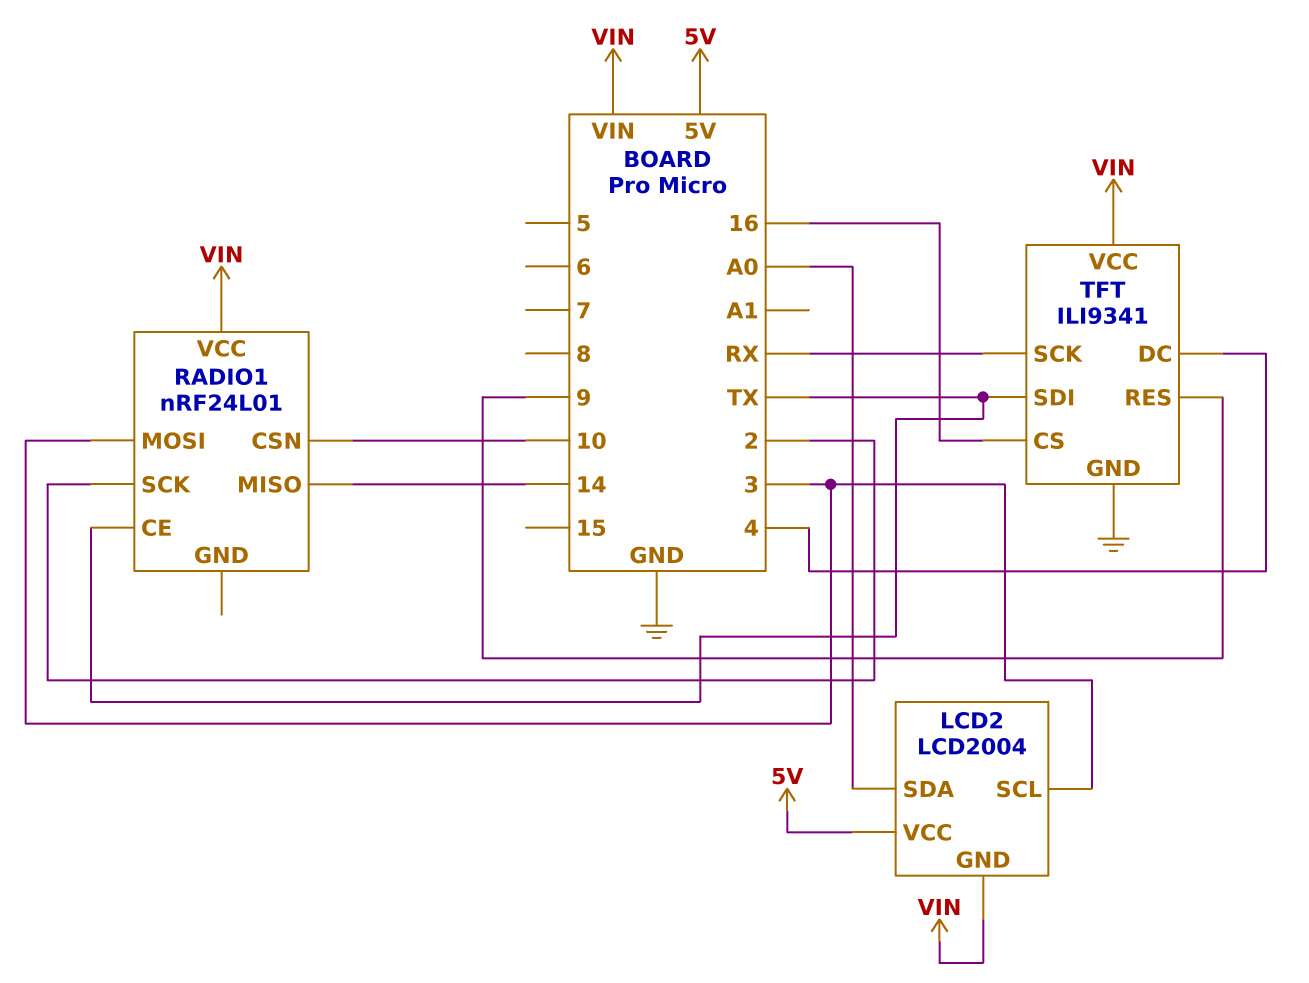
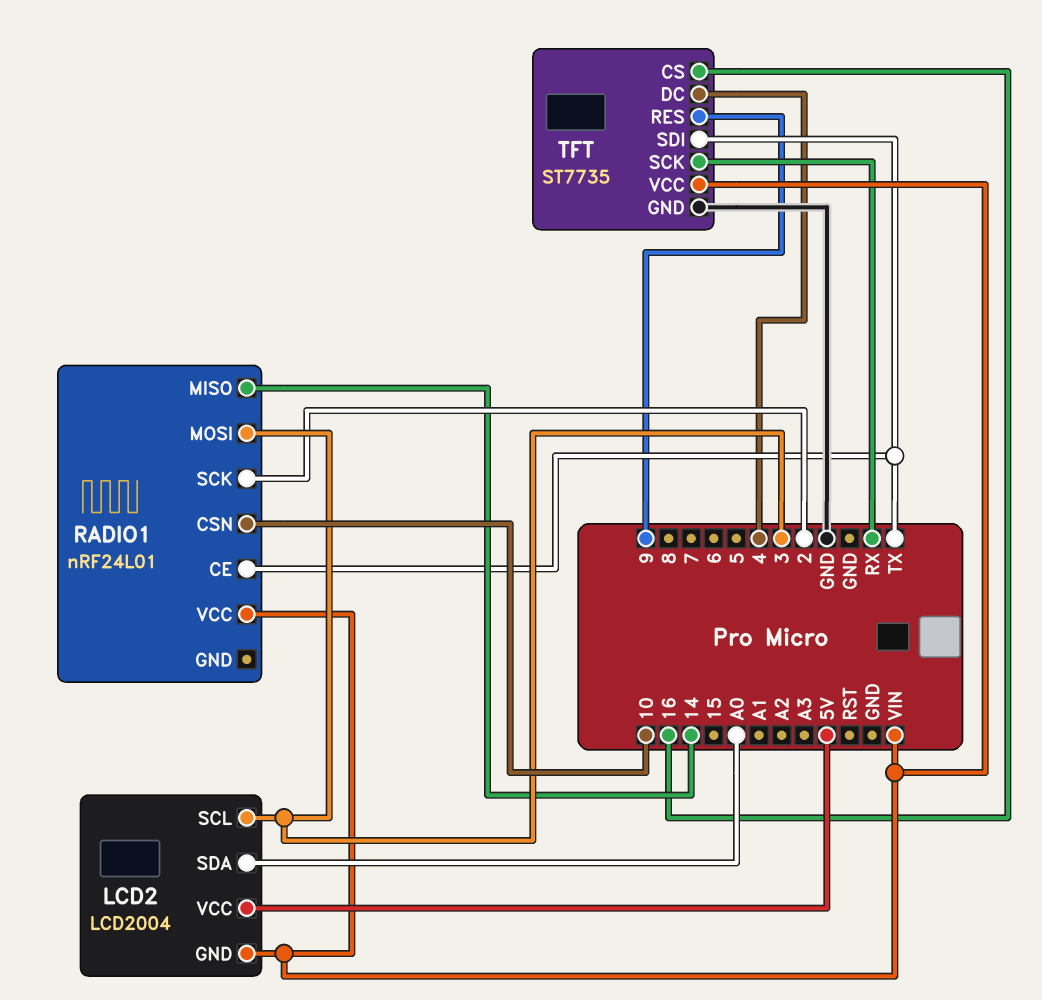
TFT: ILI9341 -> ST7735

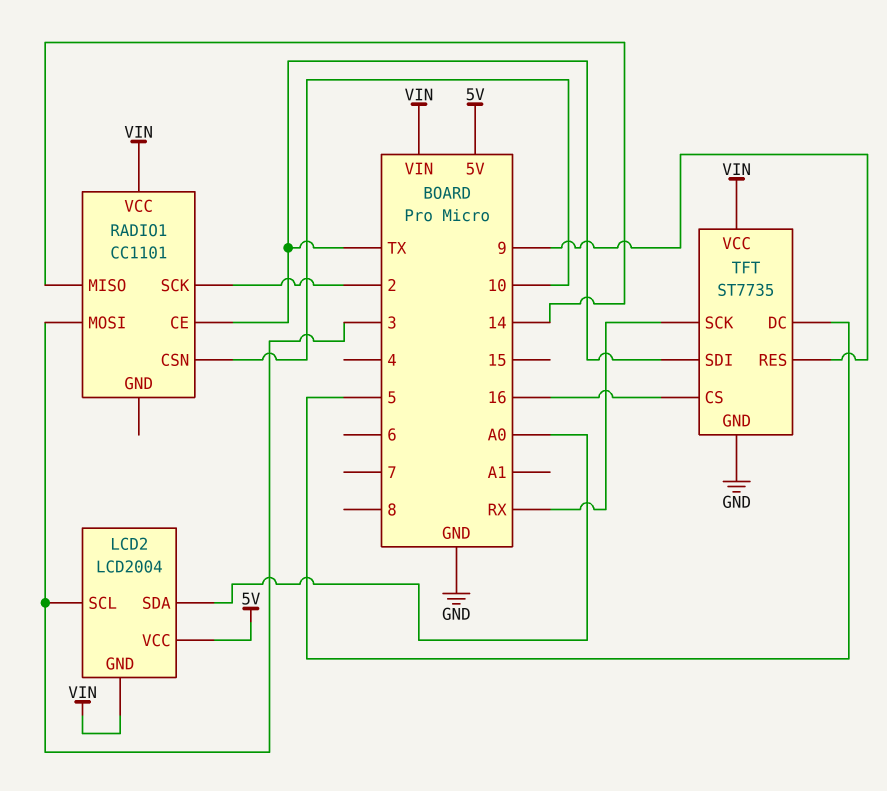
RADIO1: nRF24L01 -> CC1101
TFT pin DC: 4 -> 5

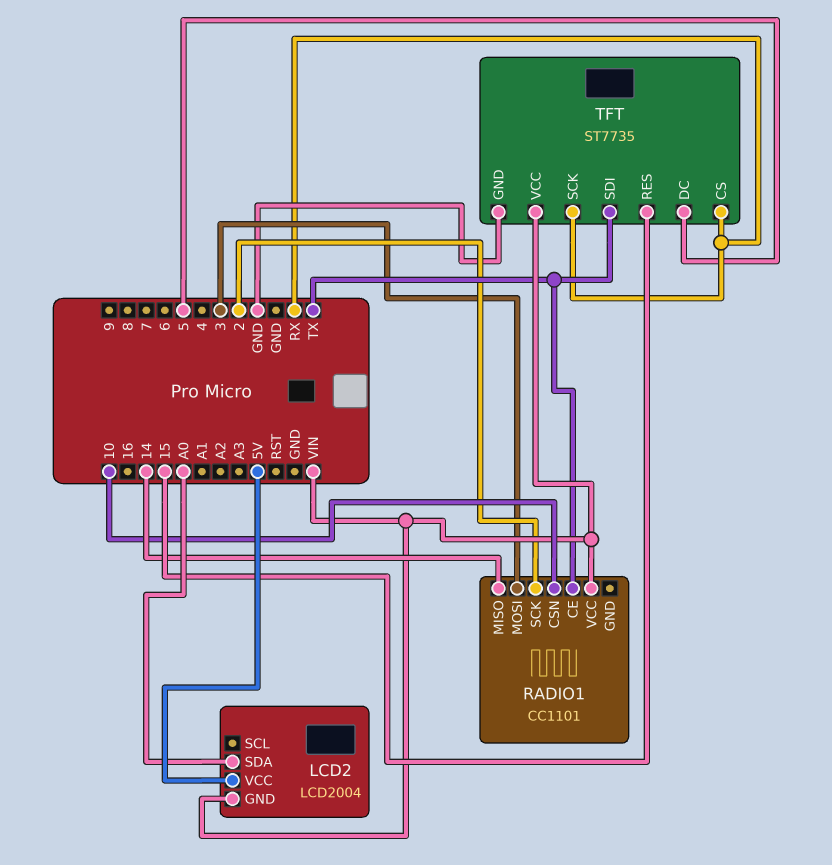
LCD2 pin SCL: 3 -> none
TFT pin CS: 16 -> RX
TFT pin RES: 9 -> 15

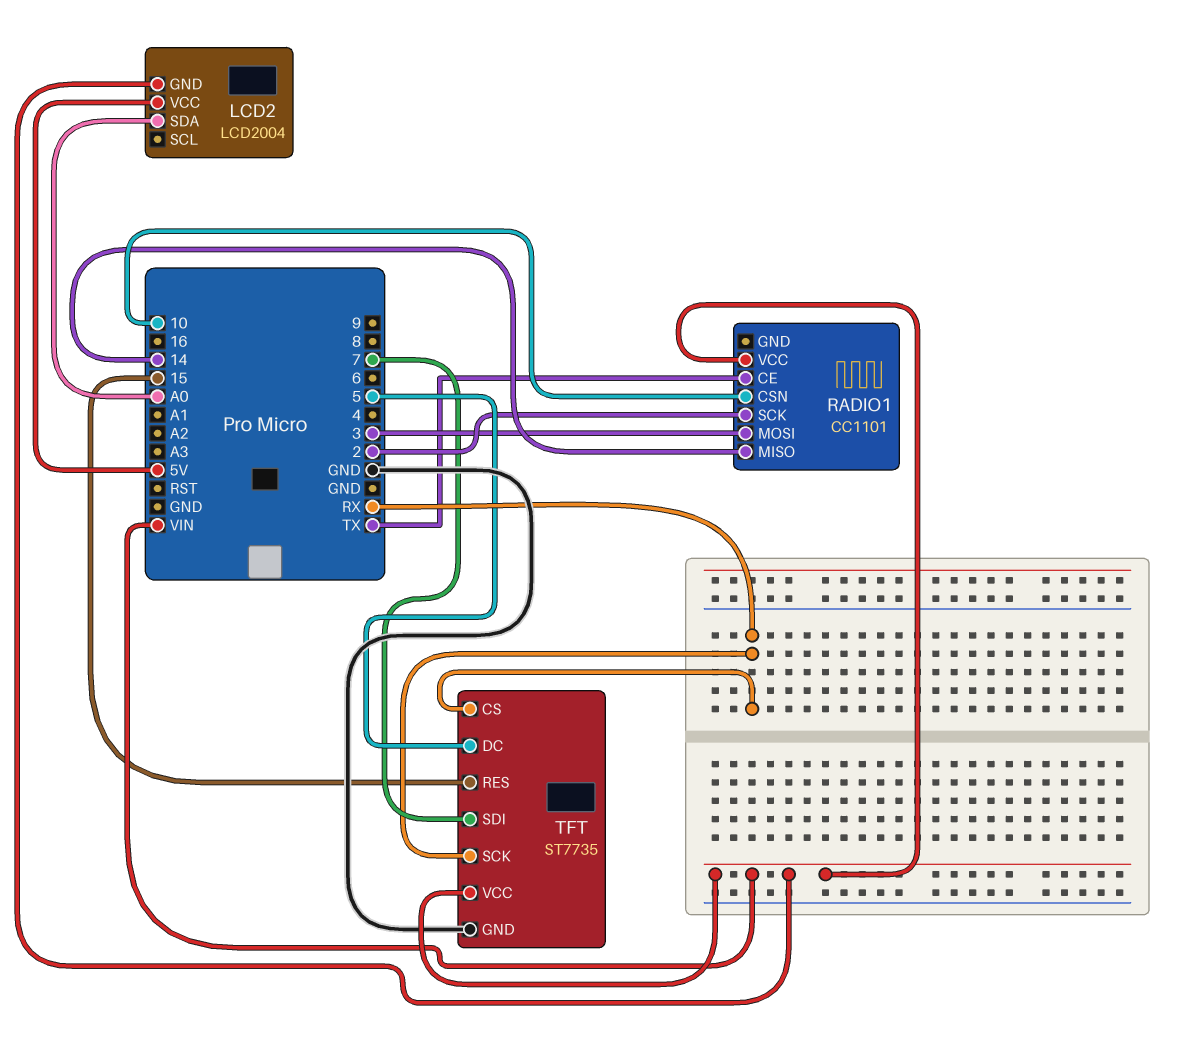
TFT pin SDI: TX -> 7

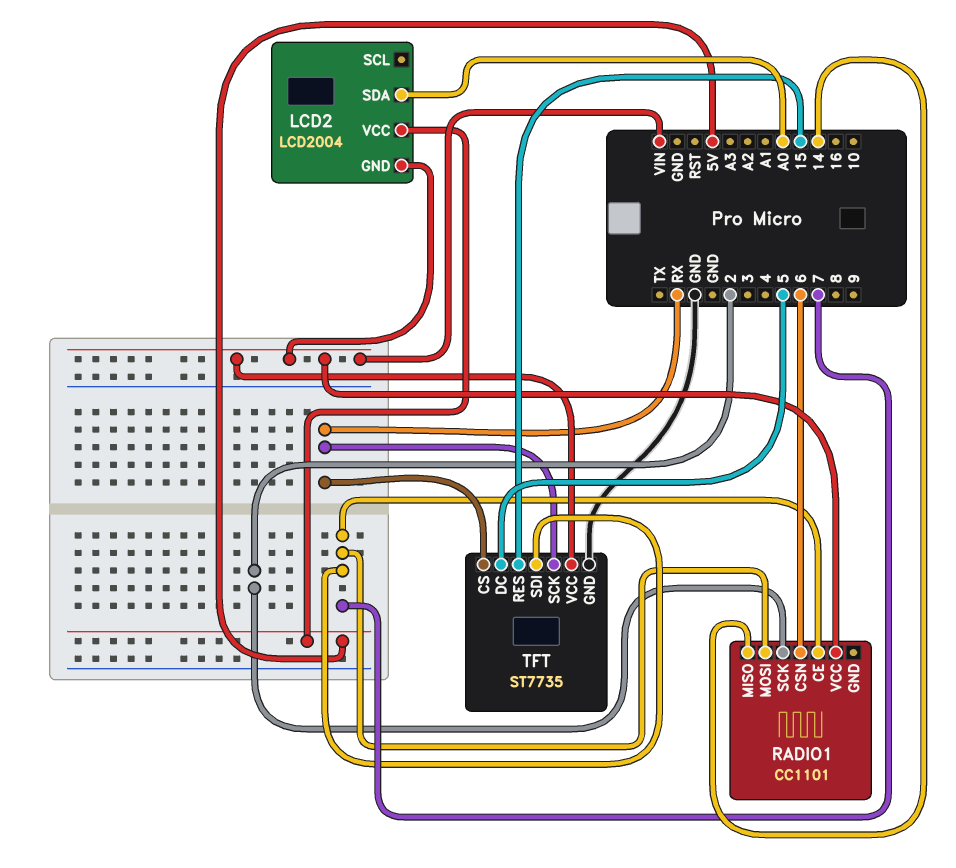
RADIO1 pin CE: TX -> 7
RADIO1 pin CSN: 10 -> 6
RADIO1 pin MOSI: 3 -> 7

